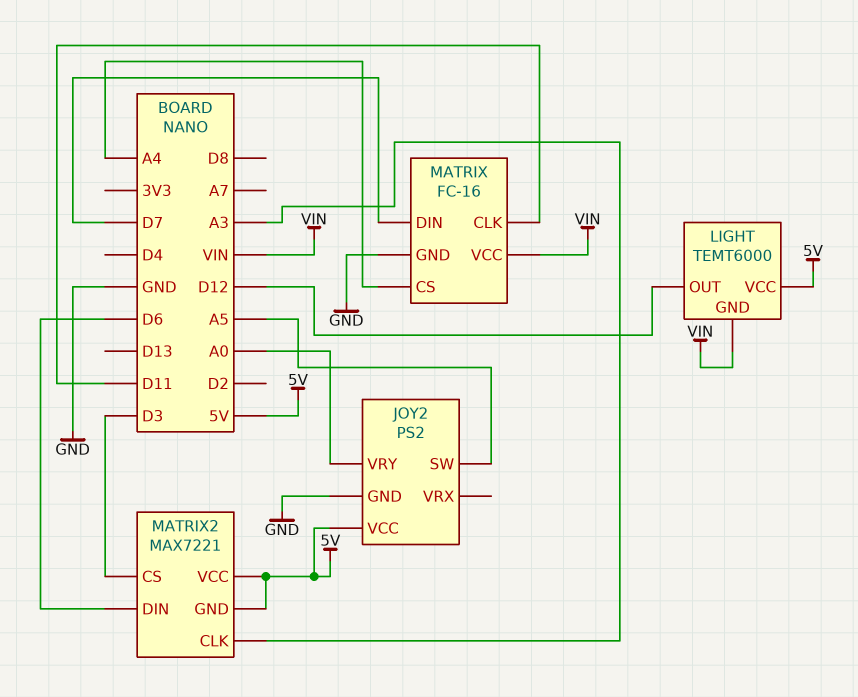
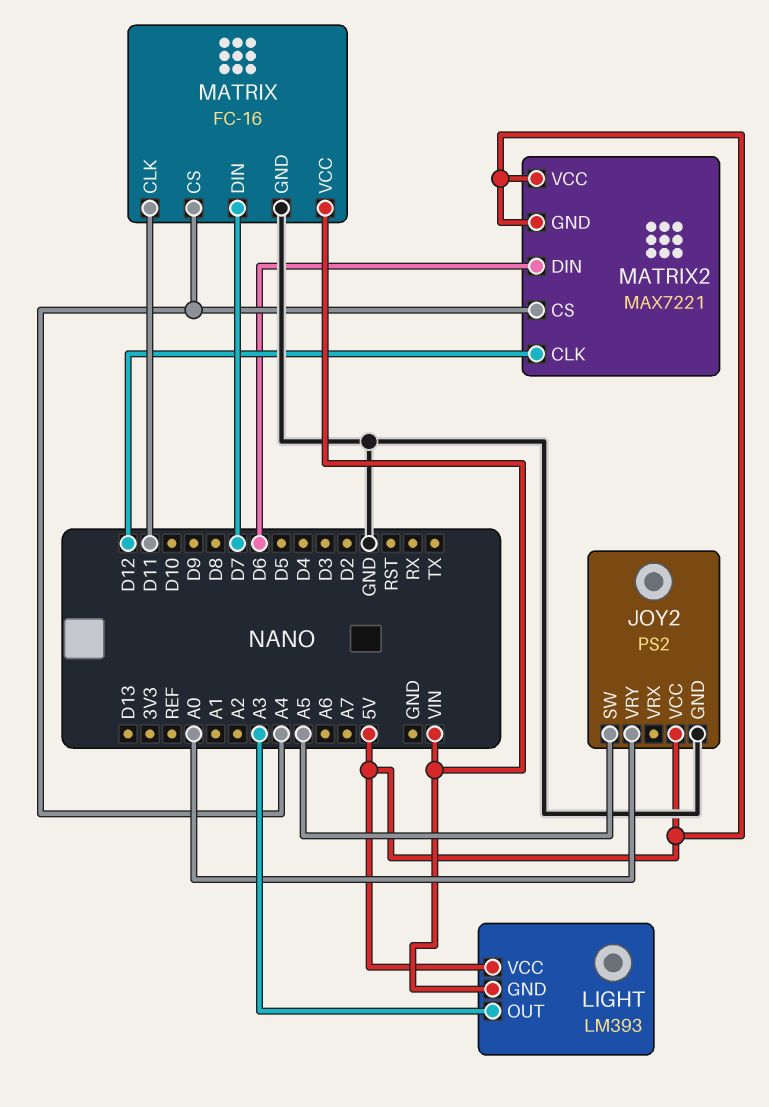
LIGHT: TEMT6000 -> LM393
LIGHT pin OUT: D12 -> A3
MATRIX2 pin CLK: A3 -> D12
MATRIX2 pin CS: D3 -> A4

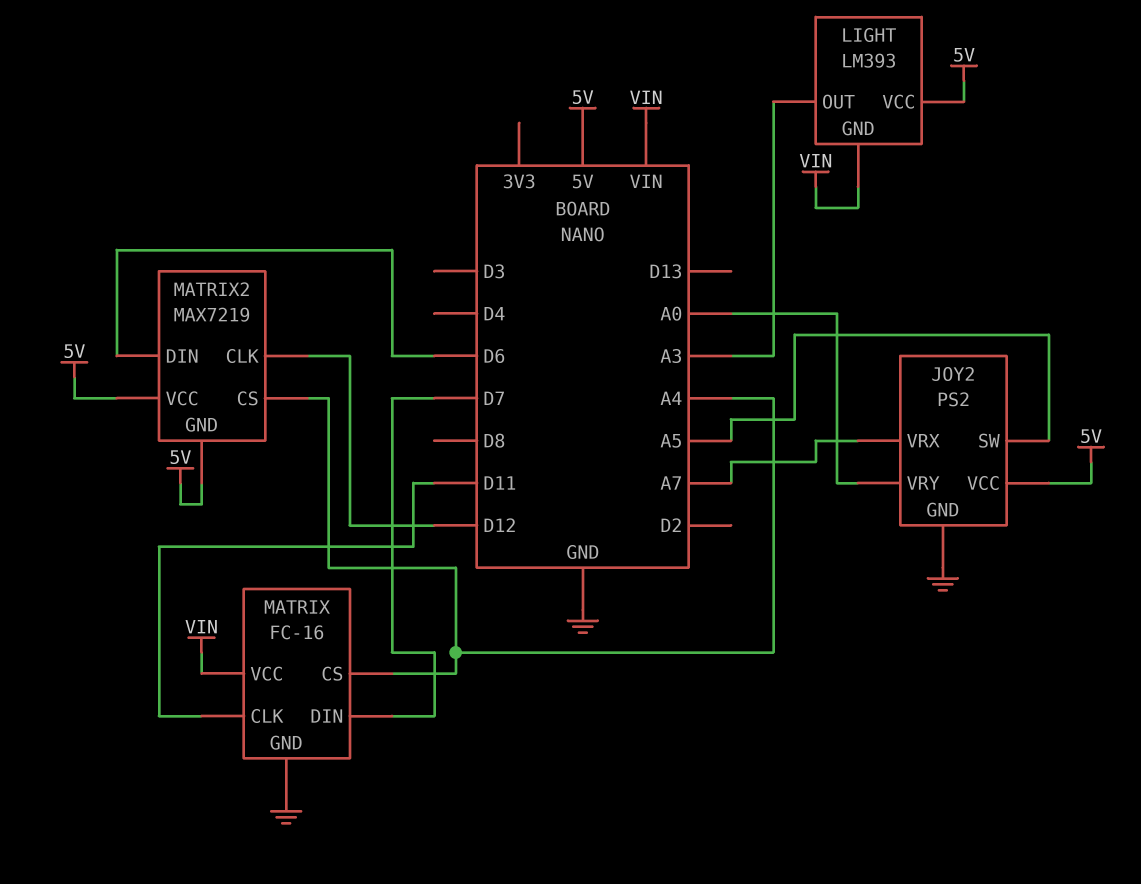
JOY2 pin VRX: none -> A7
MATRIX2: MAX7221 -> MAX7219

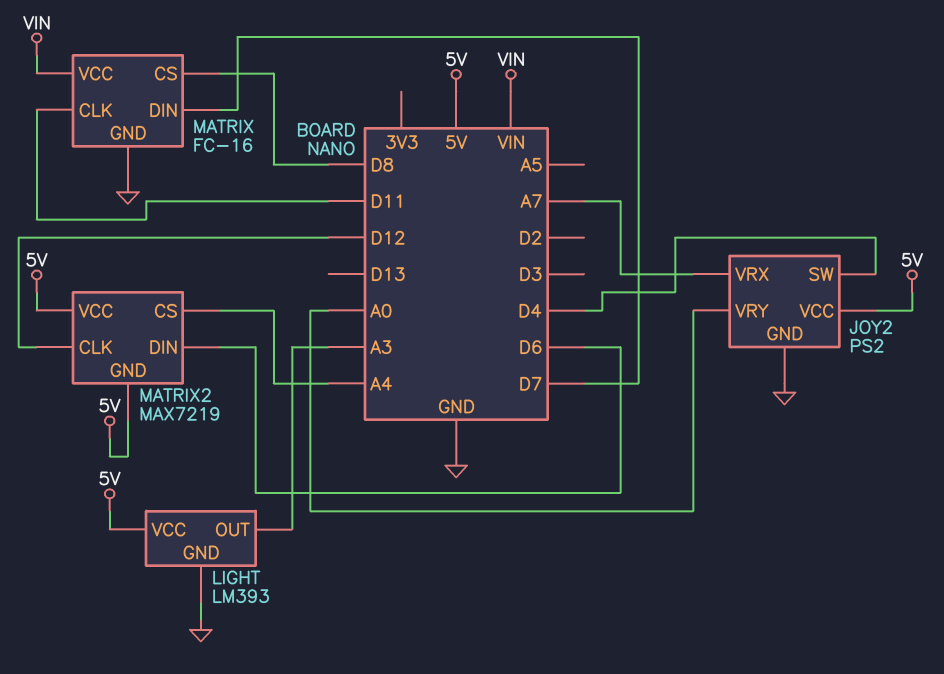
JOY2 pin SW: A5 -> D4
LIGHT pin GND: VIN -> GND
MATRIX pin CS: A4 -> D8

